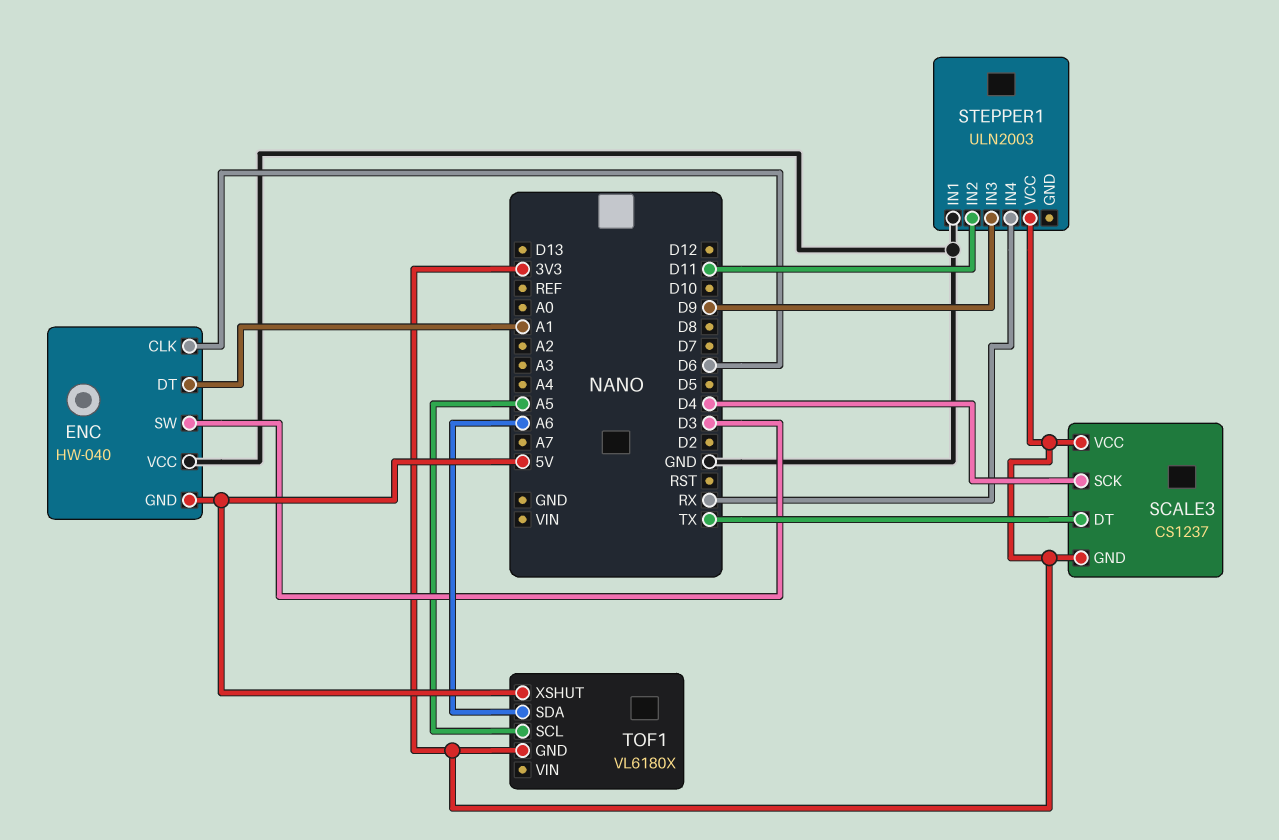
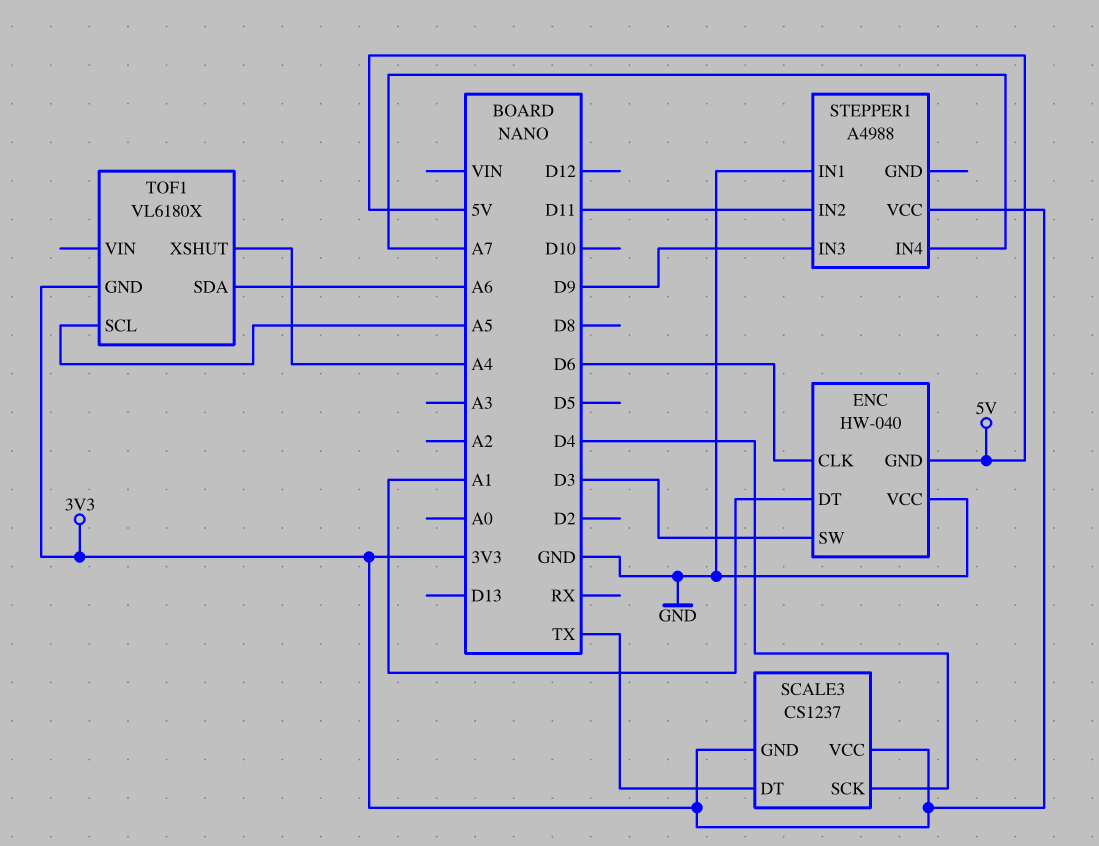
STEPPER1: ULN2003 -> A4988
STEPPER1 pin IN4: RX -> A7
TOF1 pin XSHUT: 5V -> A4

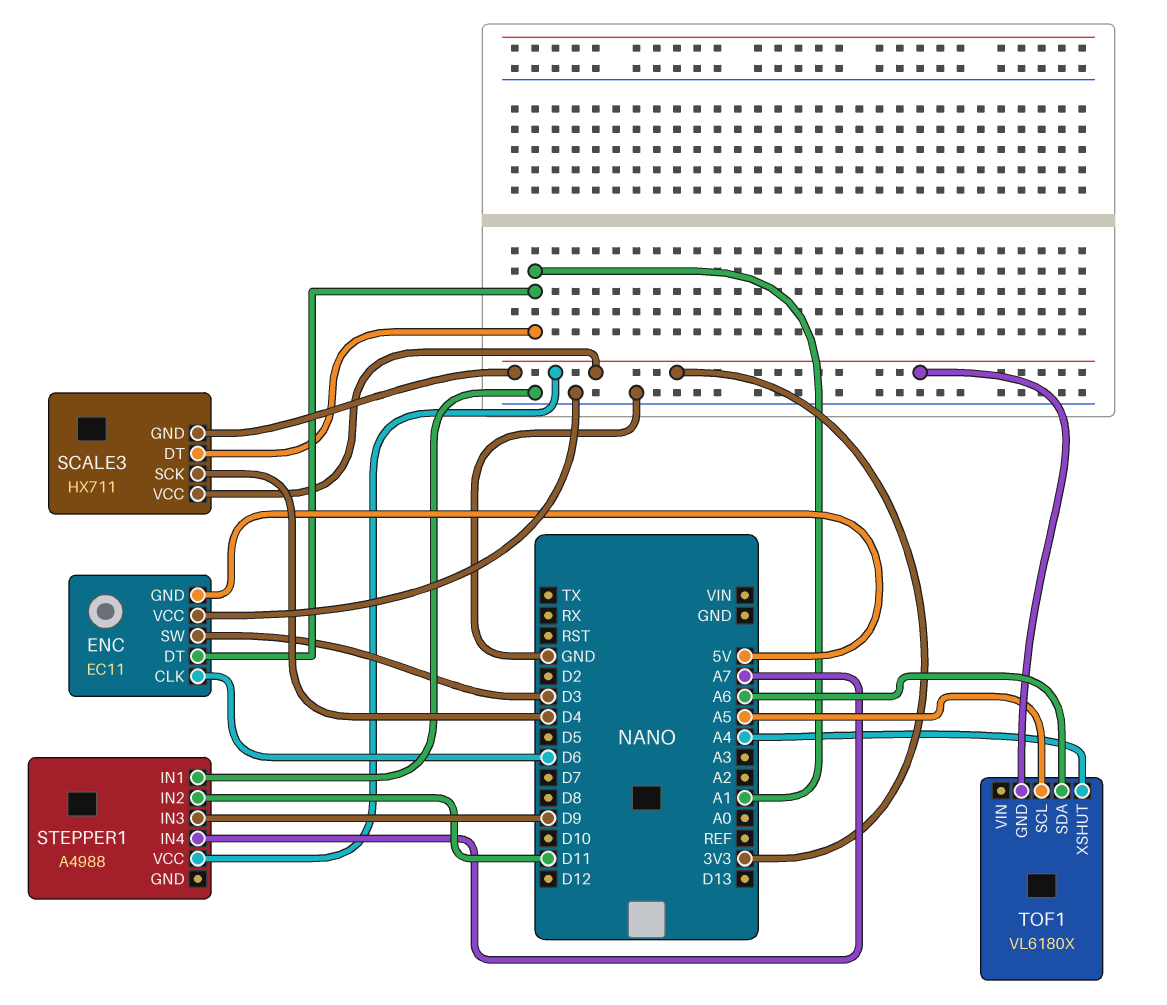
ENC: HW-040 -> EC11
SCALE3: CS1237 -> HX711
SCALE3 pin DT: TX -> A1

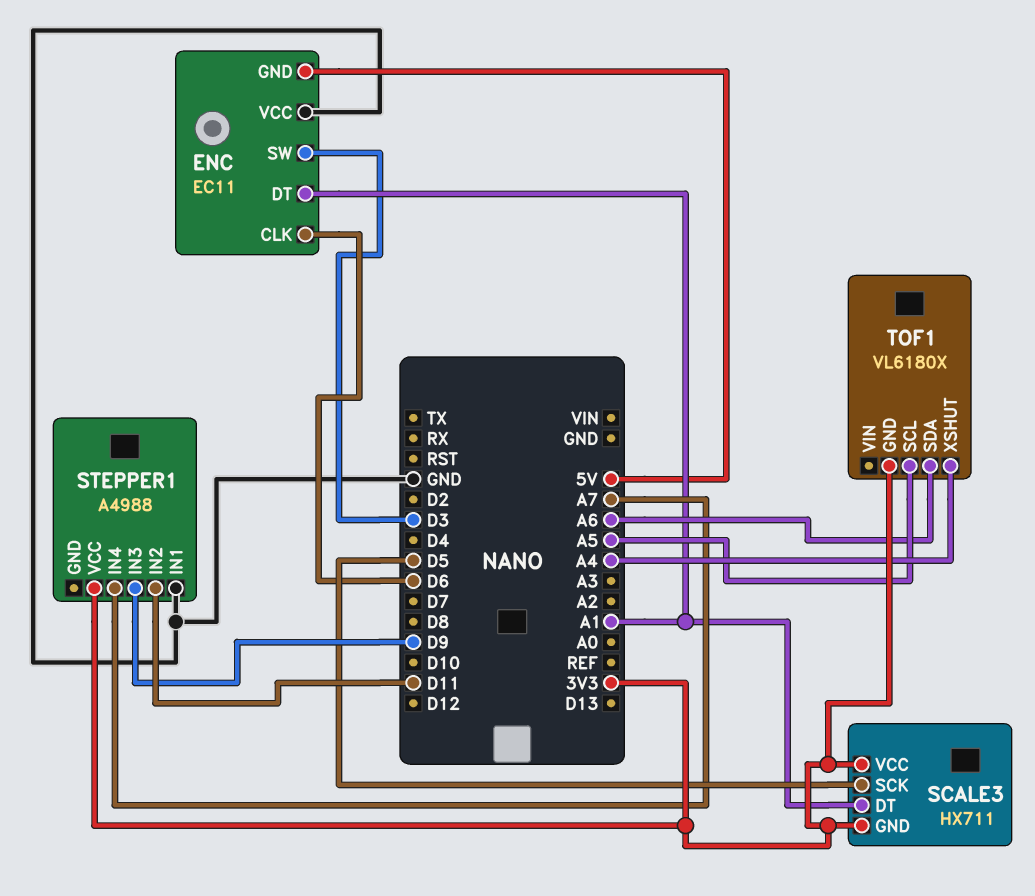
SCALE3 pin SCK: D4 -> D5

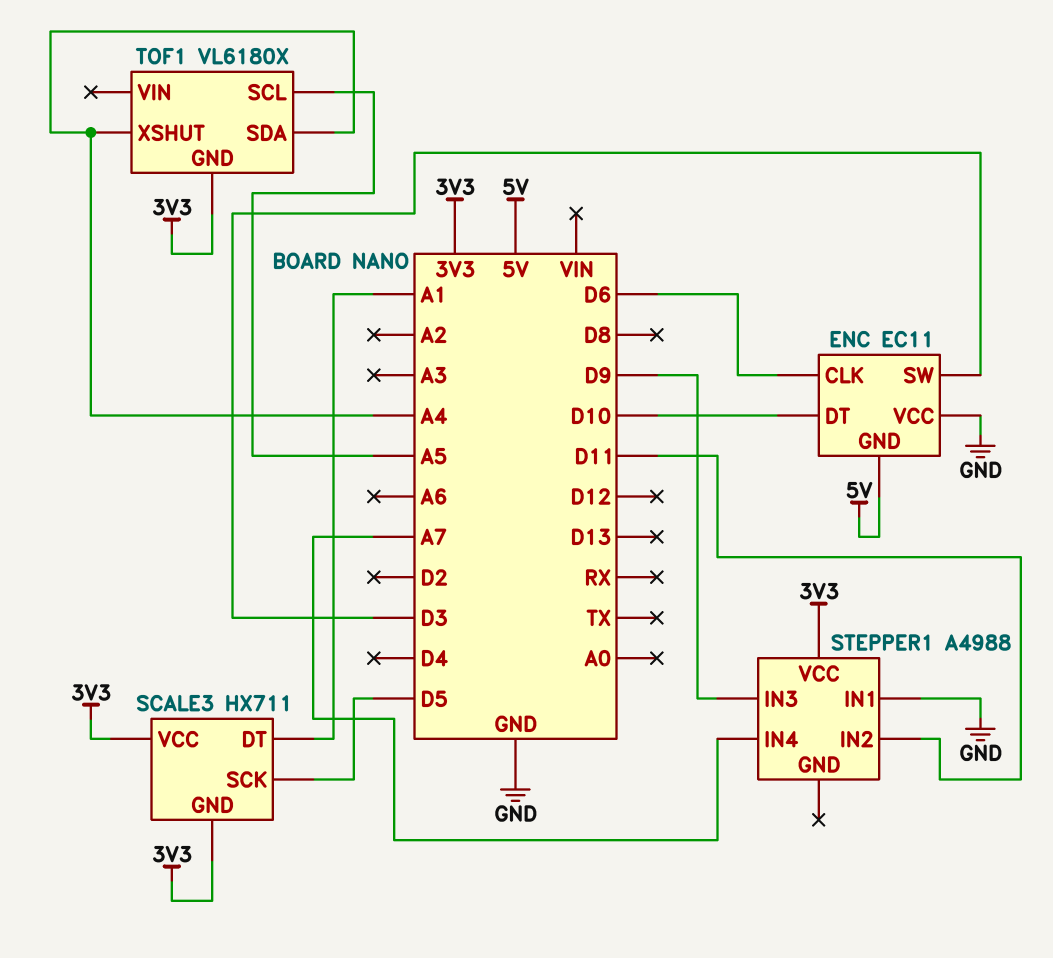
ENC pin DT: A1 -> D10
TOF1 pin SDA: A6 -> A4

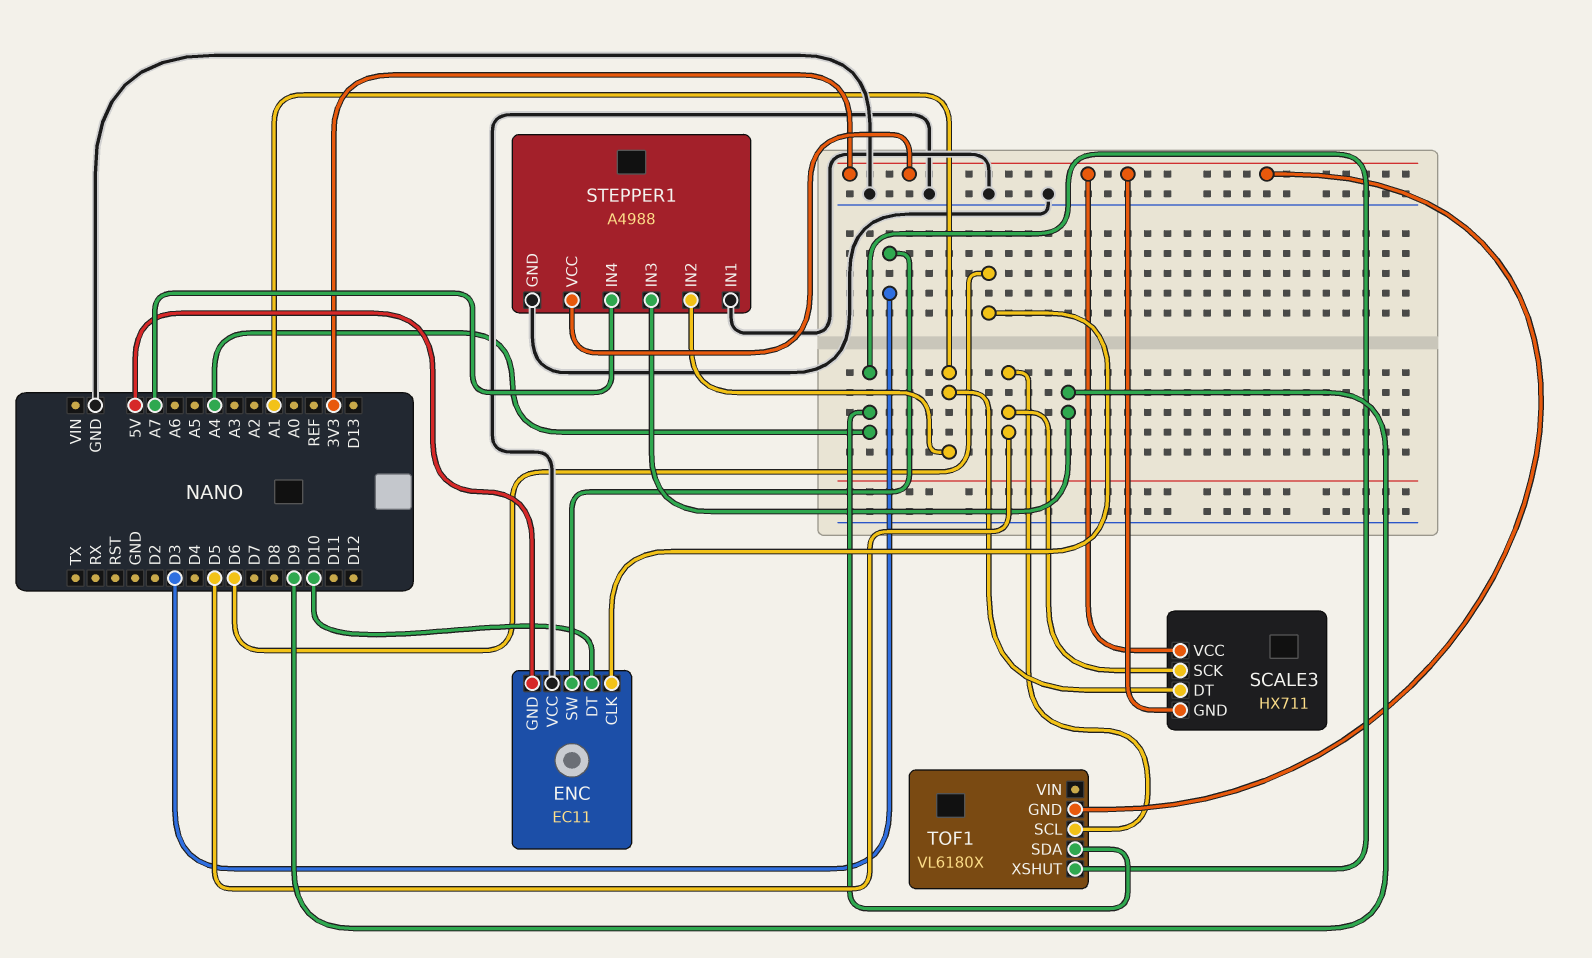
STEPPER1 pin GND: none -> GND
STEPPER1 pin IN2: D11 -> A1
TOF1 pin SCL: A5 -> D5

